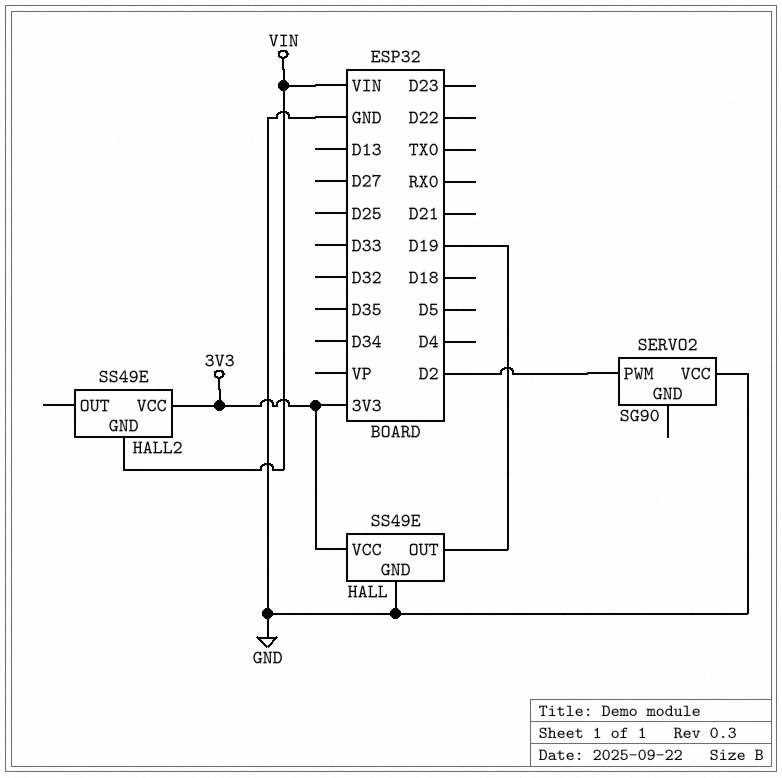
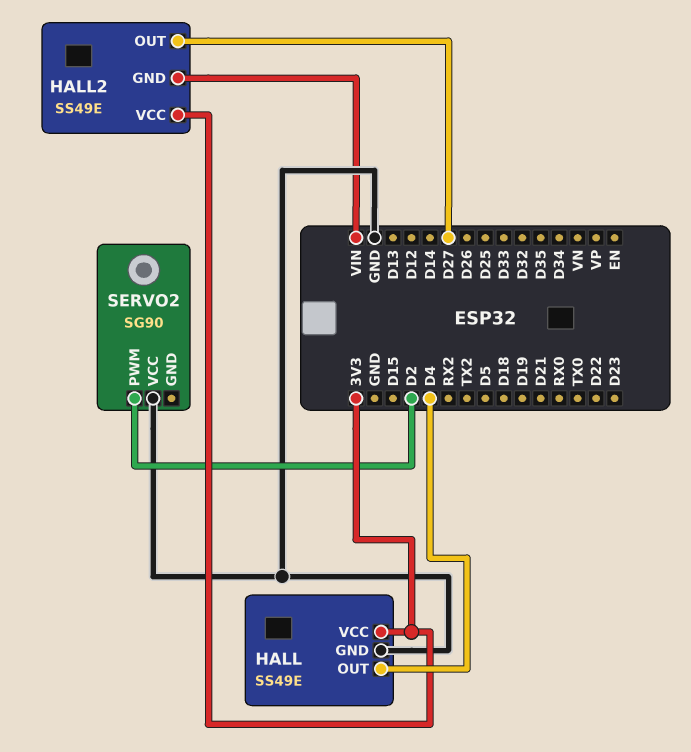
HALL pin OUT: D19 -> D4
HALL2 pin OUT: none -> D27

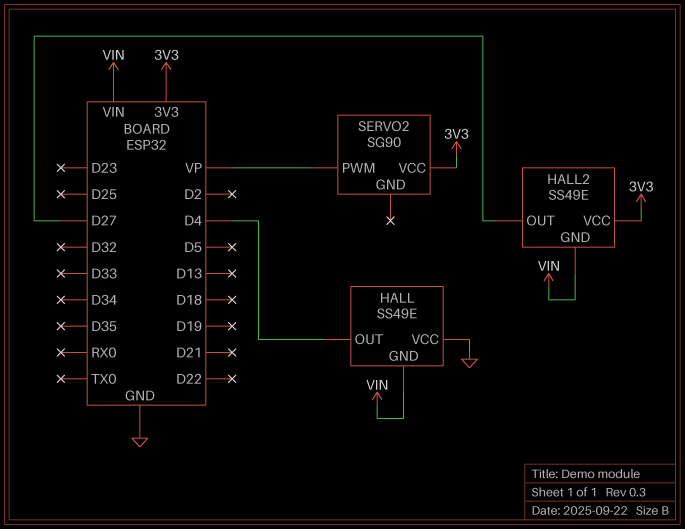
HALL pin GND: GND -> VIN
HALL pin VCC: 3V3 -> GND
SERVO2 pin PWM: D2 -> VP
SERVO2 pin VCC: GND -> 3V3

